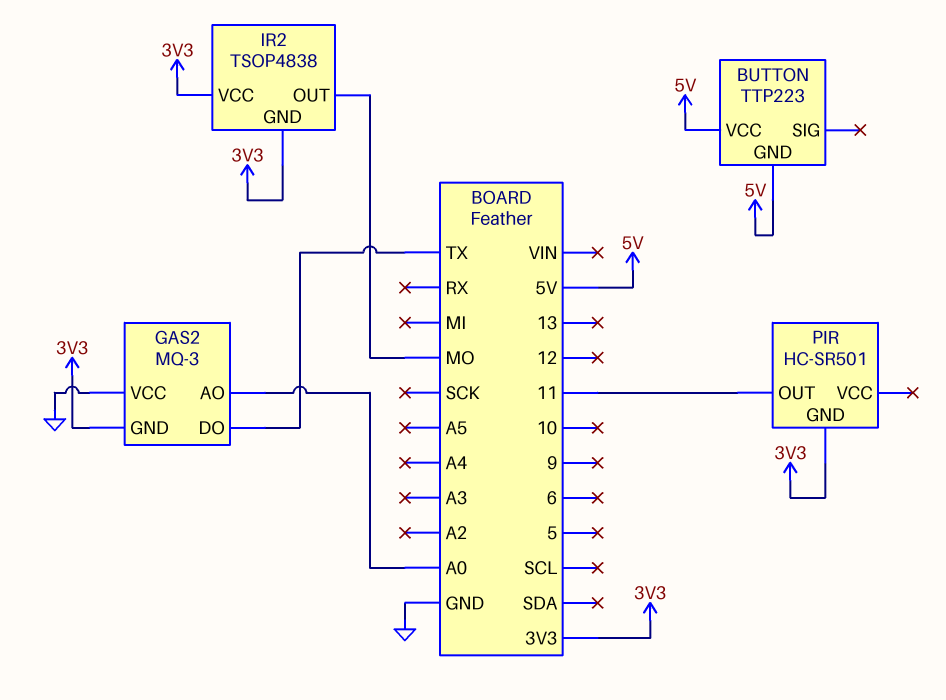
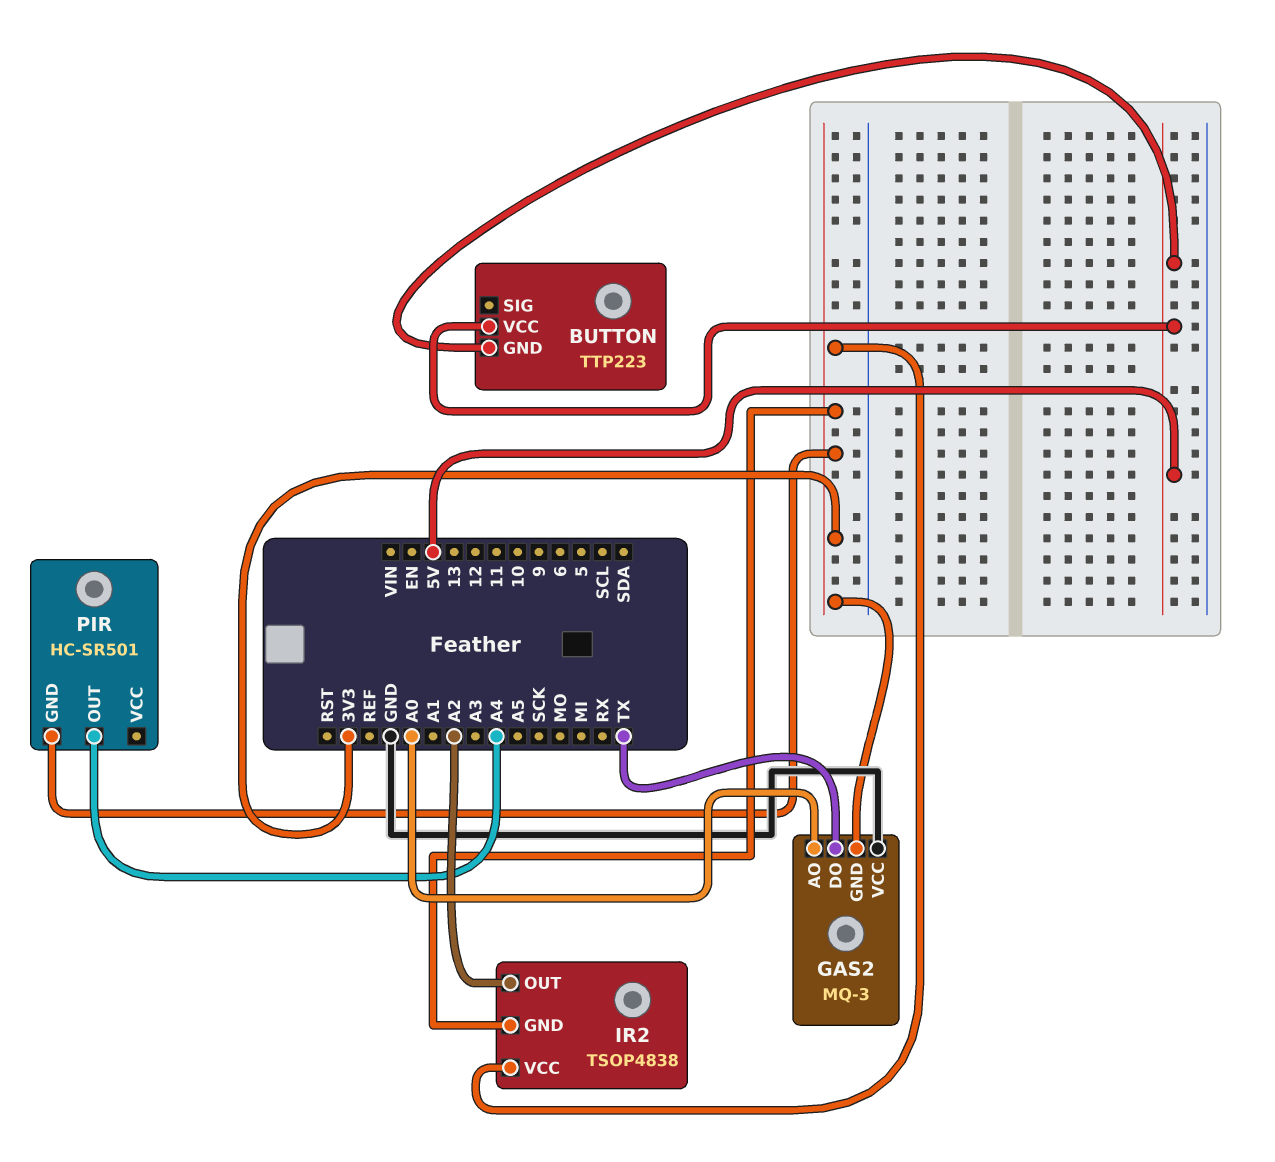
IR2 pin OUT: MO -> A2
PIR pin OUT: 11 -> A4

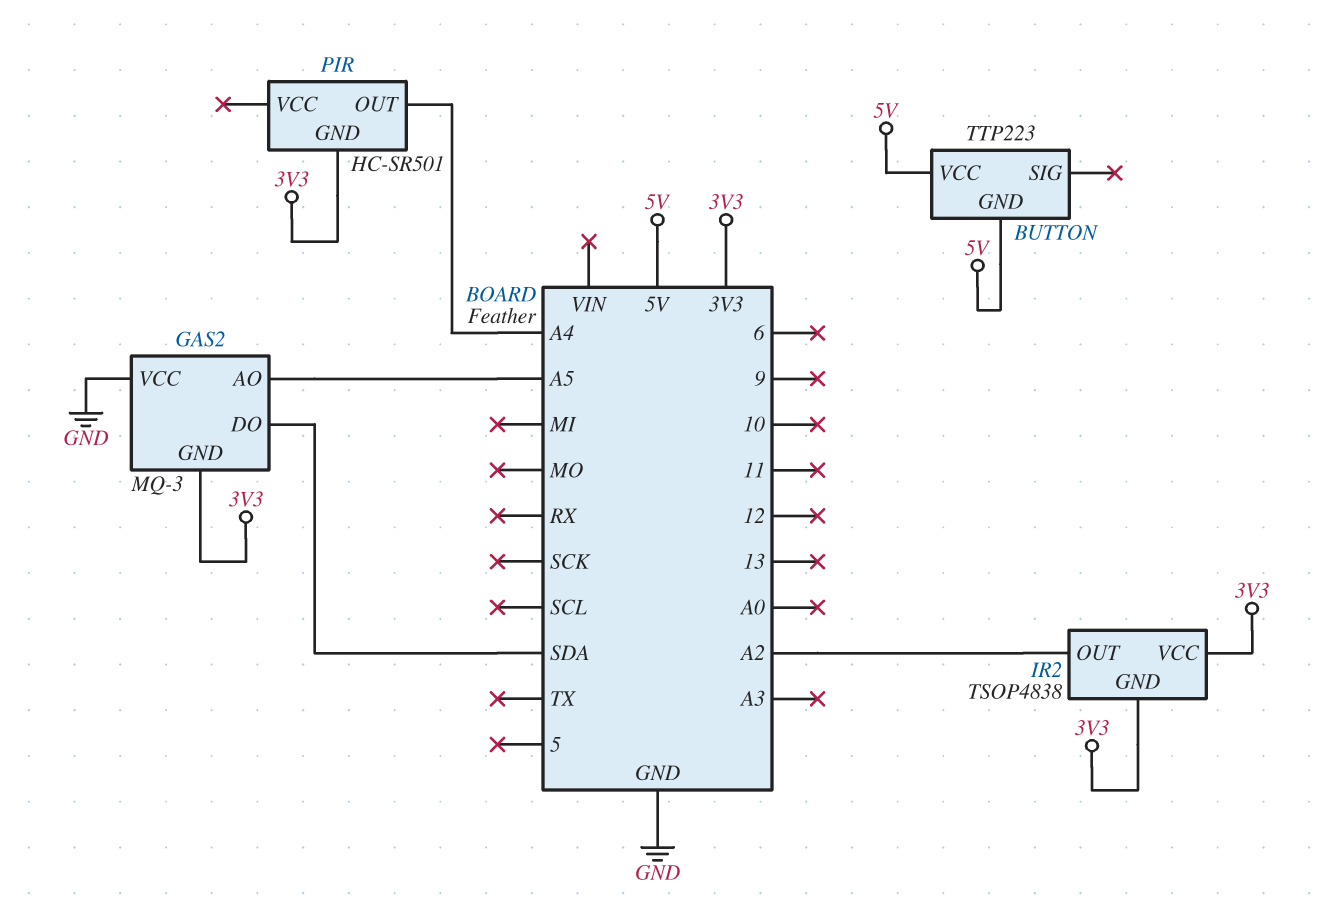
GAS2 pin AO: A0 -> A5
GAS2 pin DO: TX -> SDA

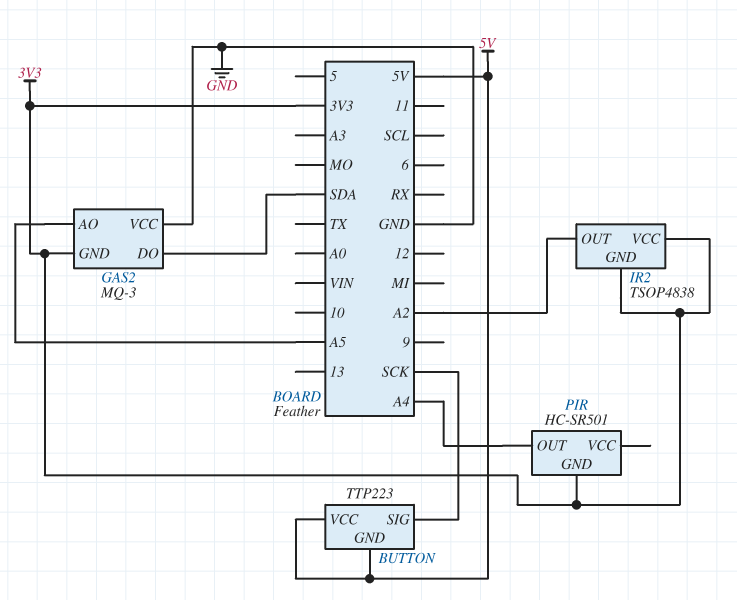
BUTTON pin SIG: none -> SCK

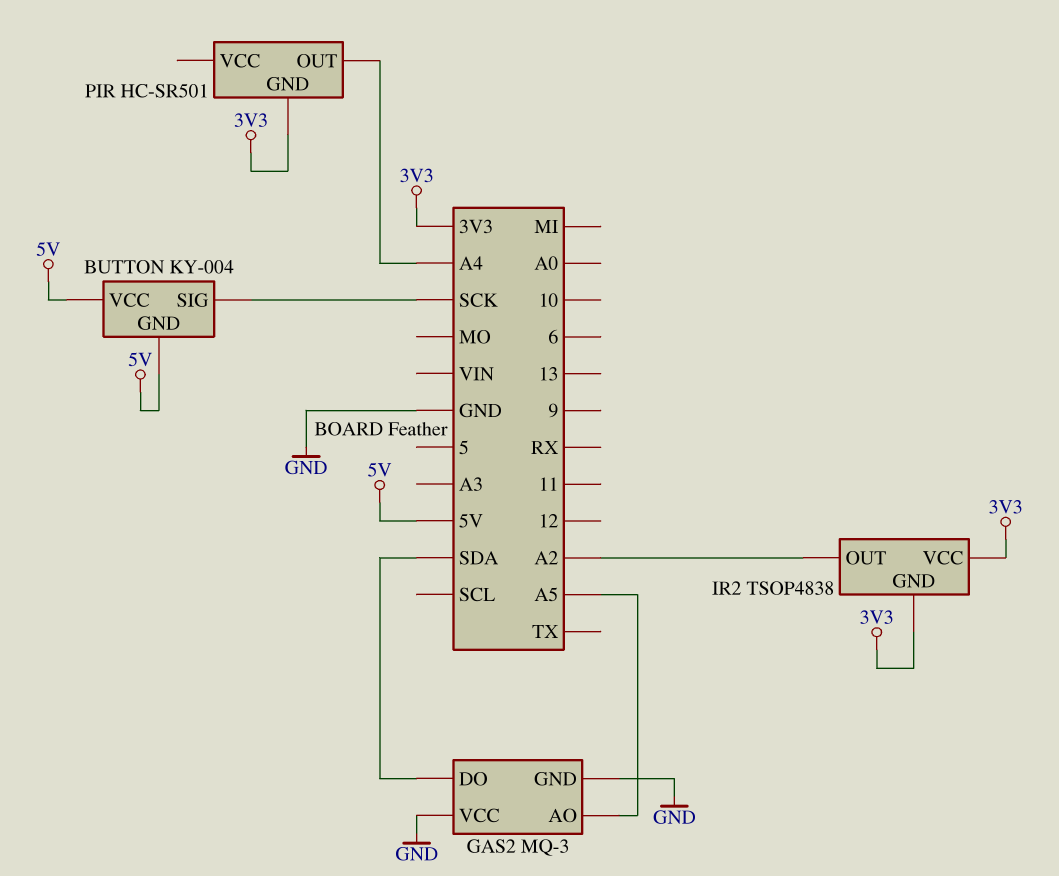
BUTTON: TTP223 -> KY-004
GAS2 pin GND: 3V3 -> GND

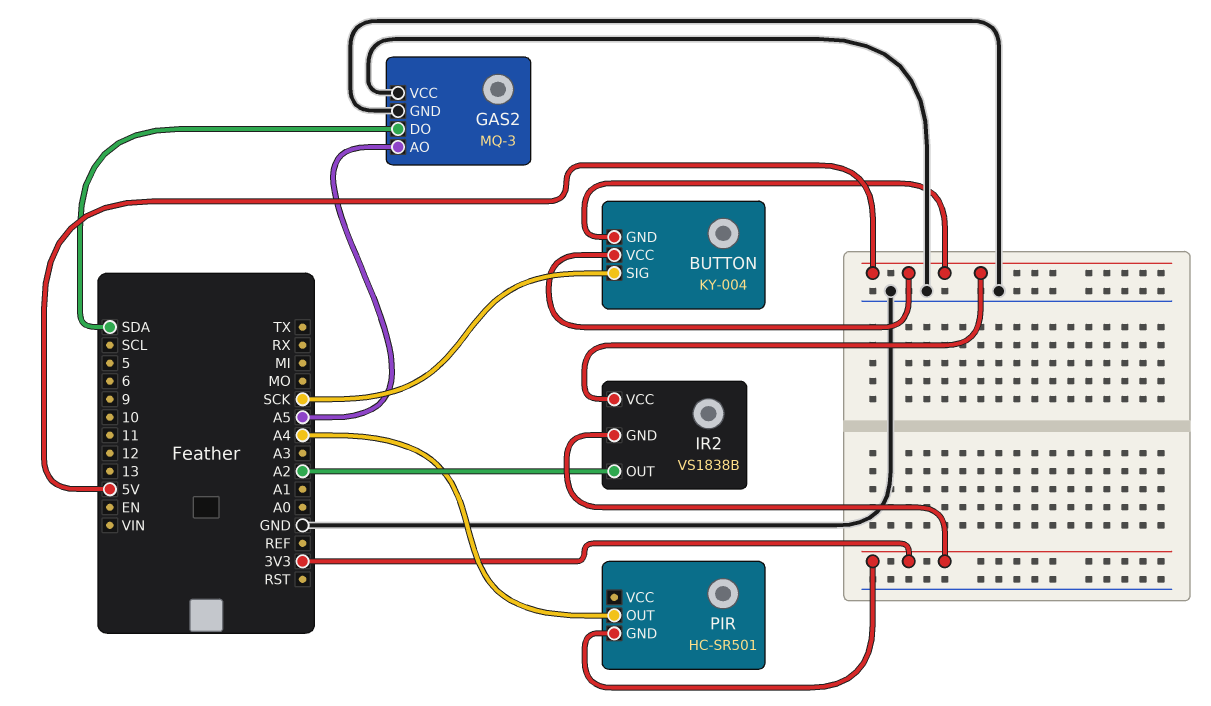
IR2: TSOP4838 -> VS1838B
IR2 pin VCC: 3V3 -> 5V

